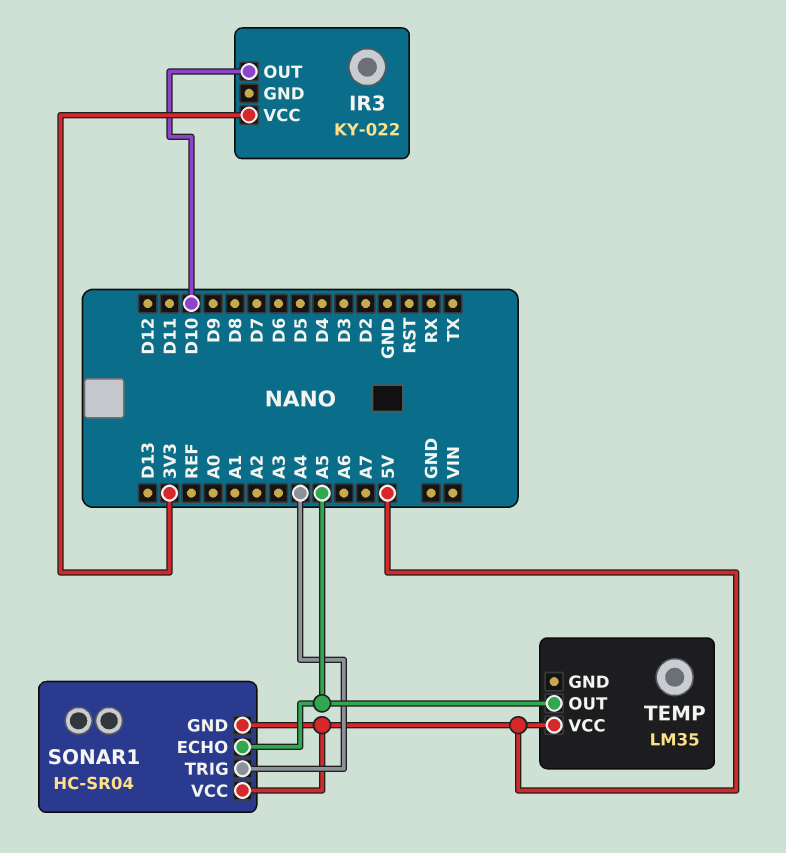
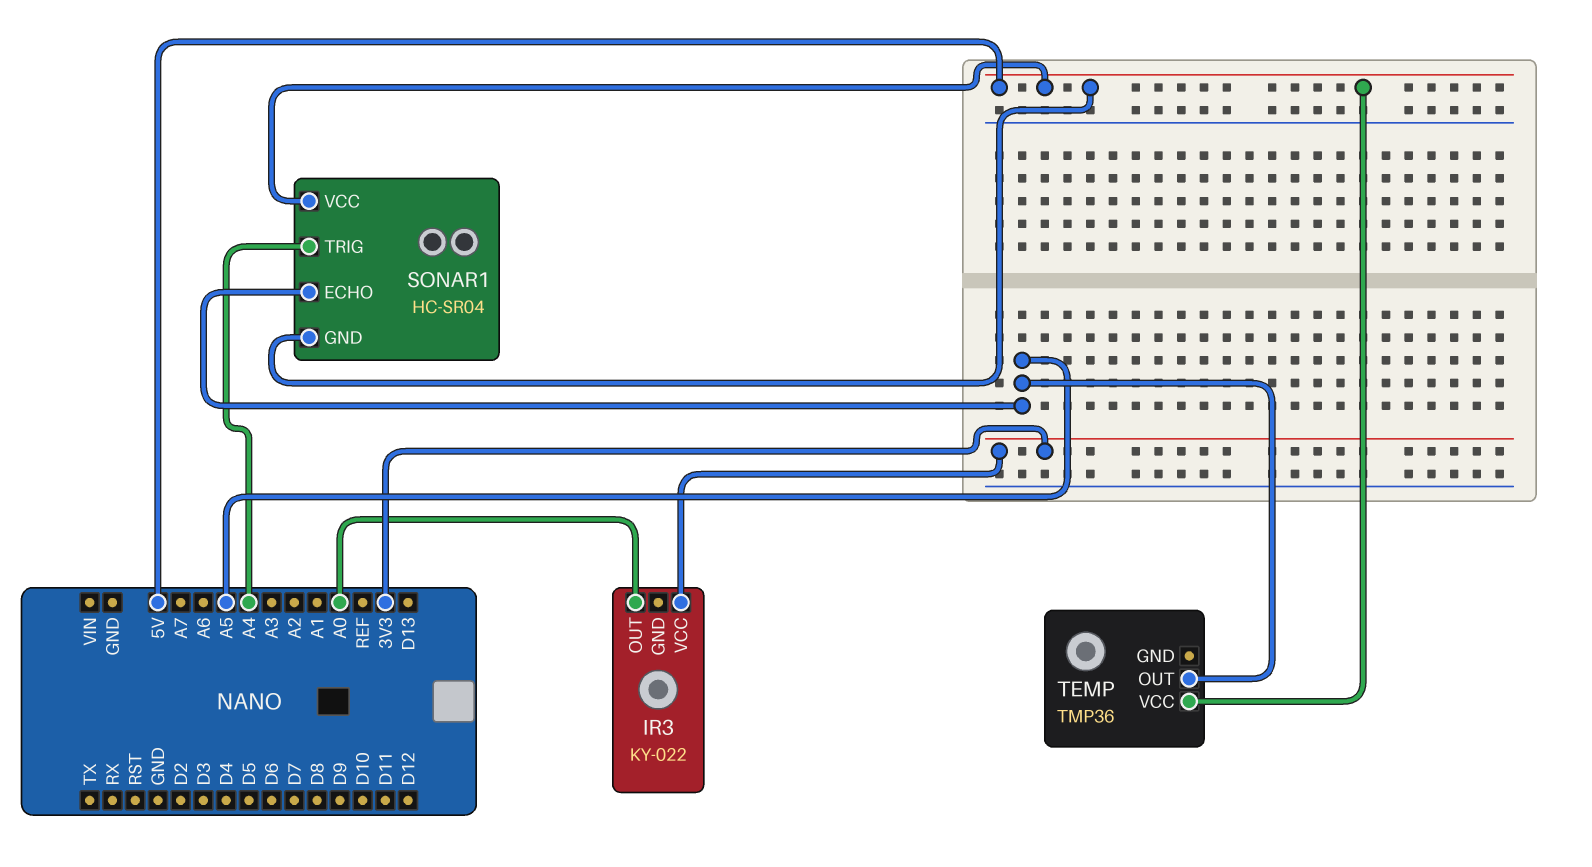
IR3 pin OUT: D10 -> A0
TEMP: LM35 -> TMP36

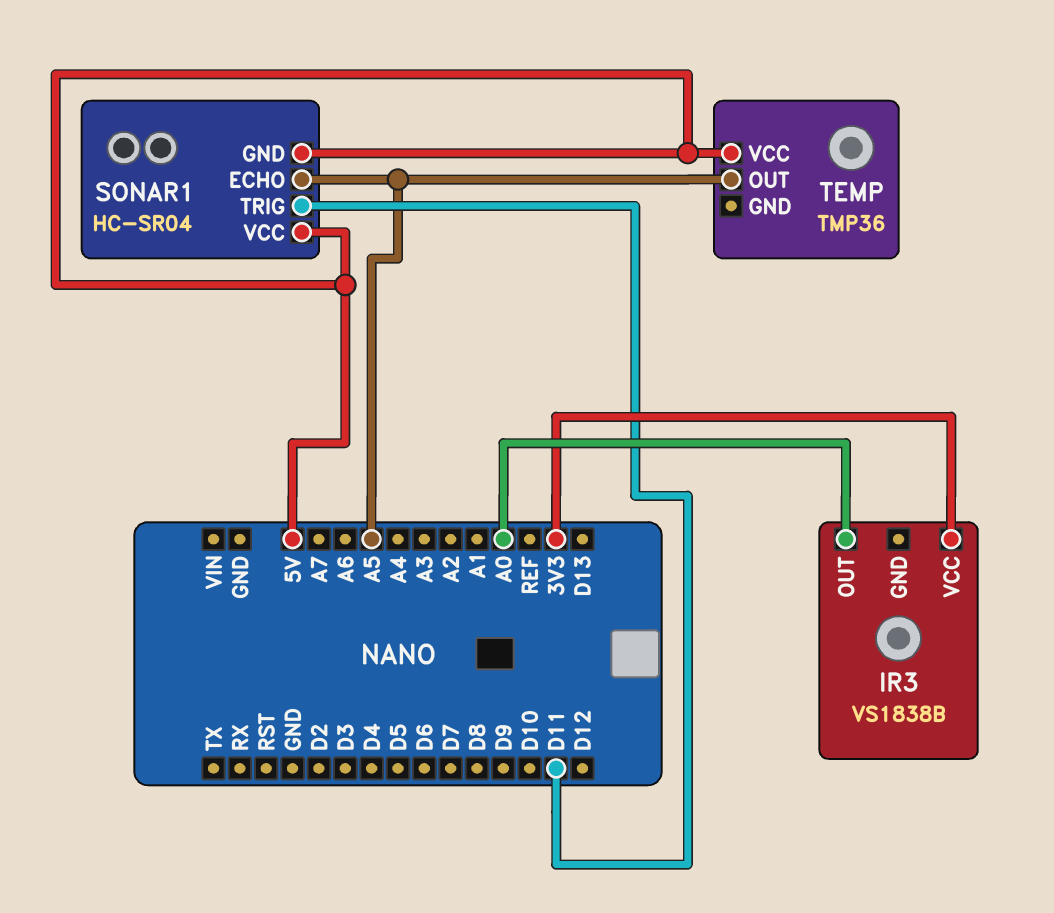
IR3: KY-022 -> VS1838B
SONAR1 pin TRIG: A4 -> D11

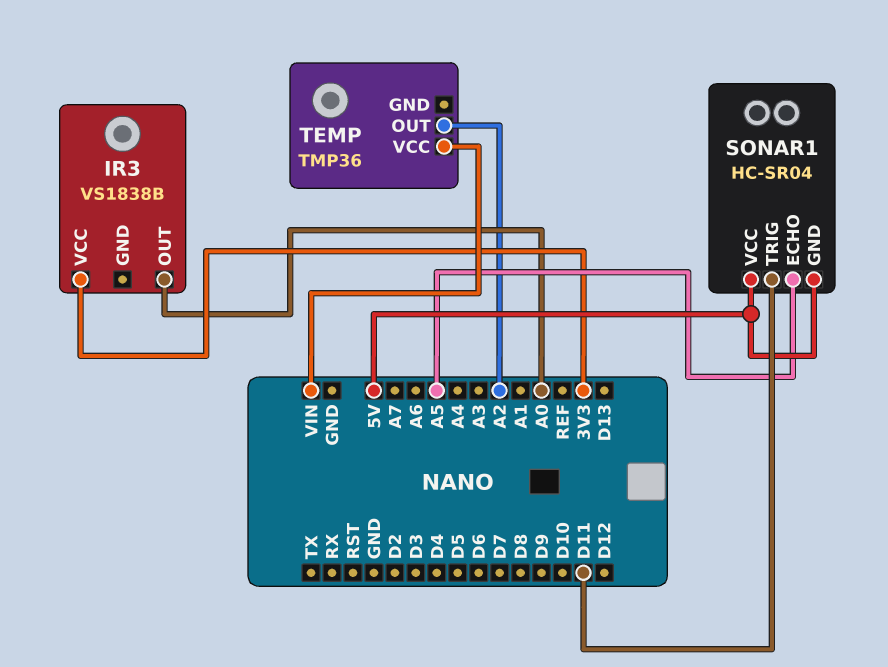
TEMP pin OUT: A5 -> A2
TEMP pin VCC: 5V -> VIN

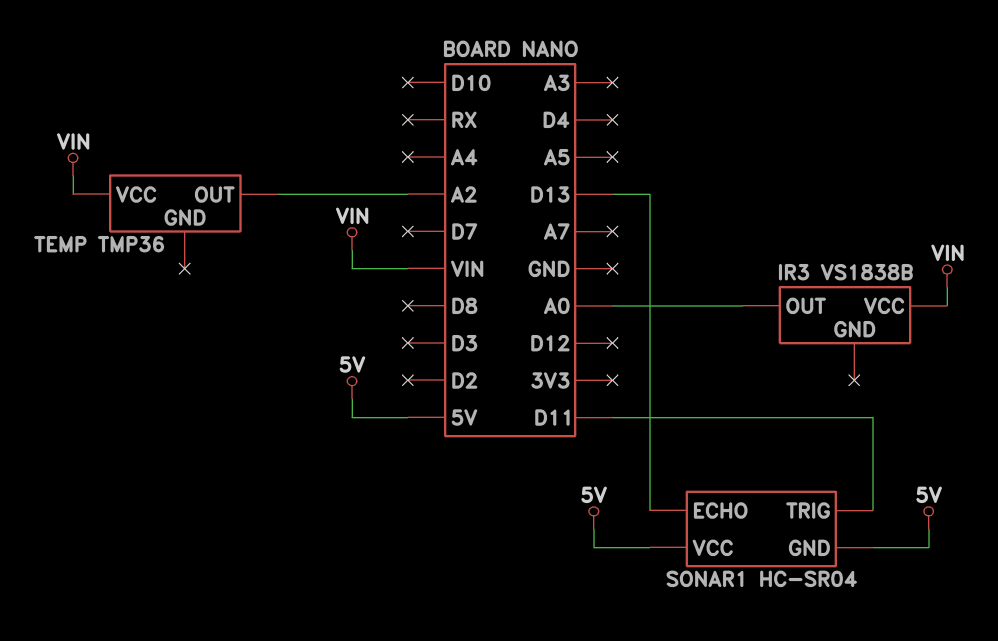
IR3 pin VCC: 3V3 -> VIN
SONAR1 pin ECHO: A5 -> D13

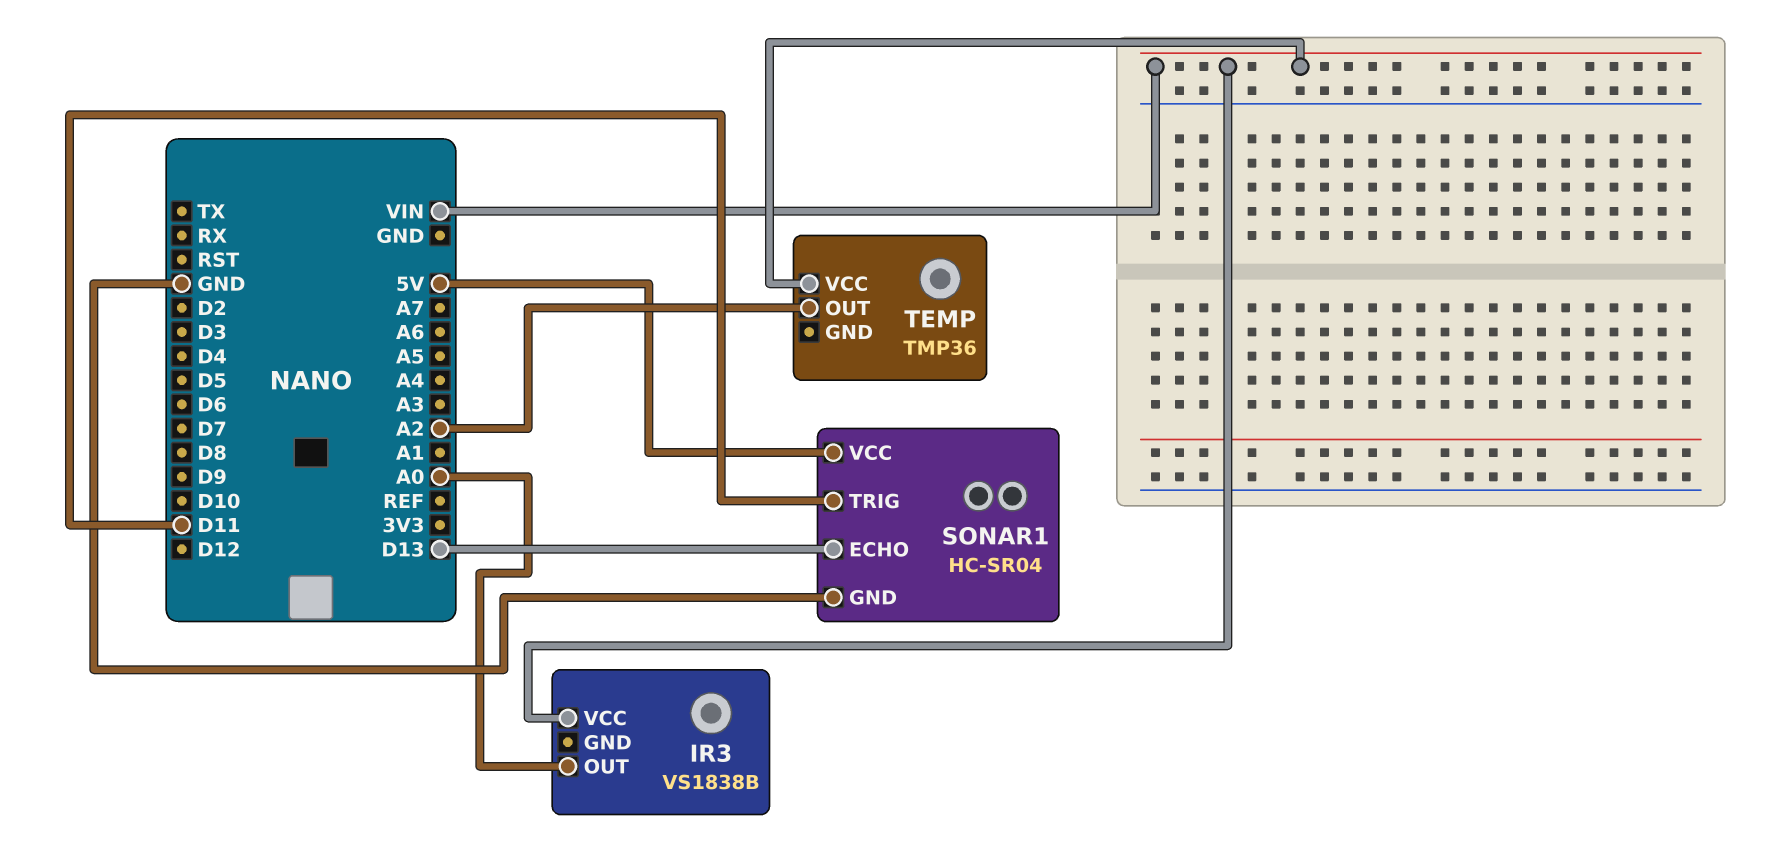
SONAR1 pin GND: 5V -> GND

